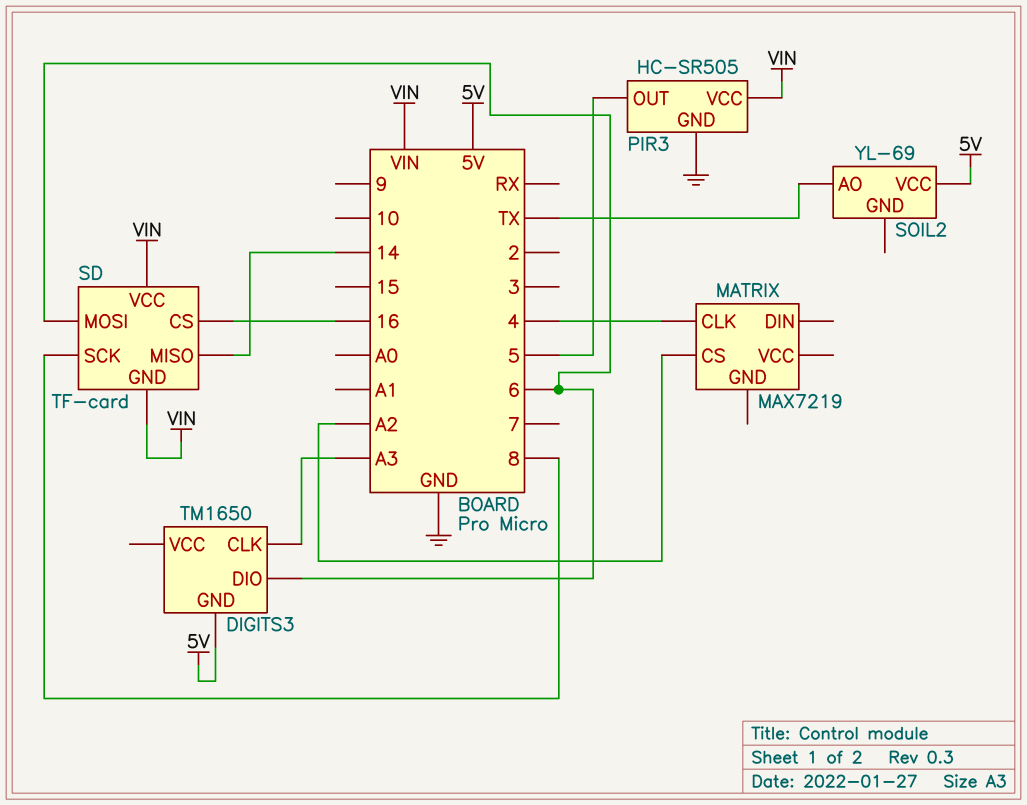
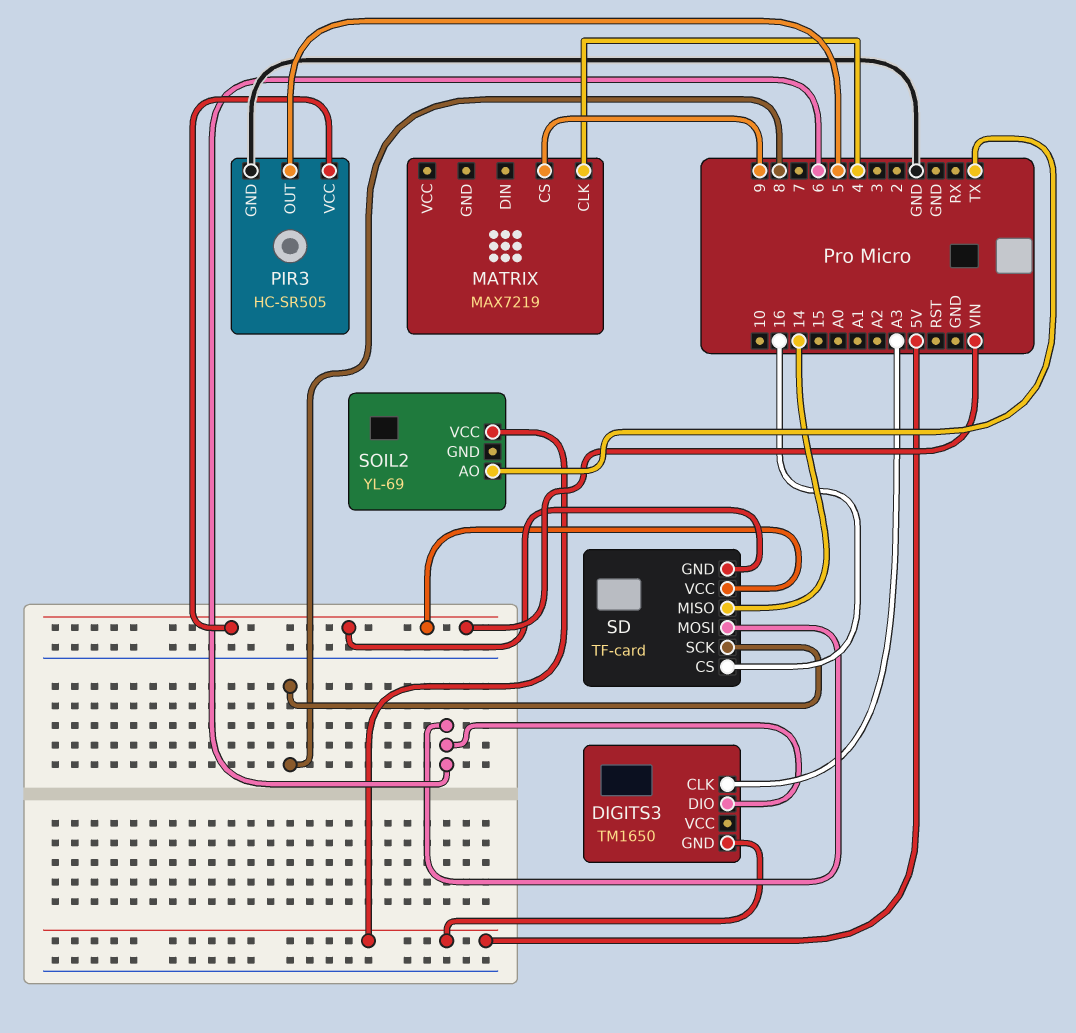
MATRIX pin CS: A2 -> 9

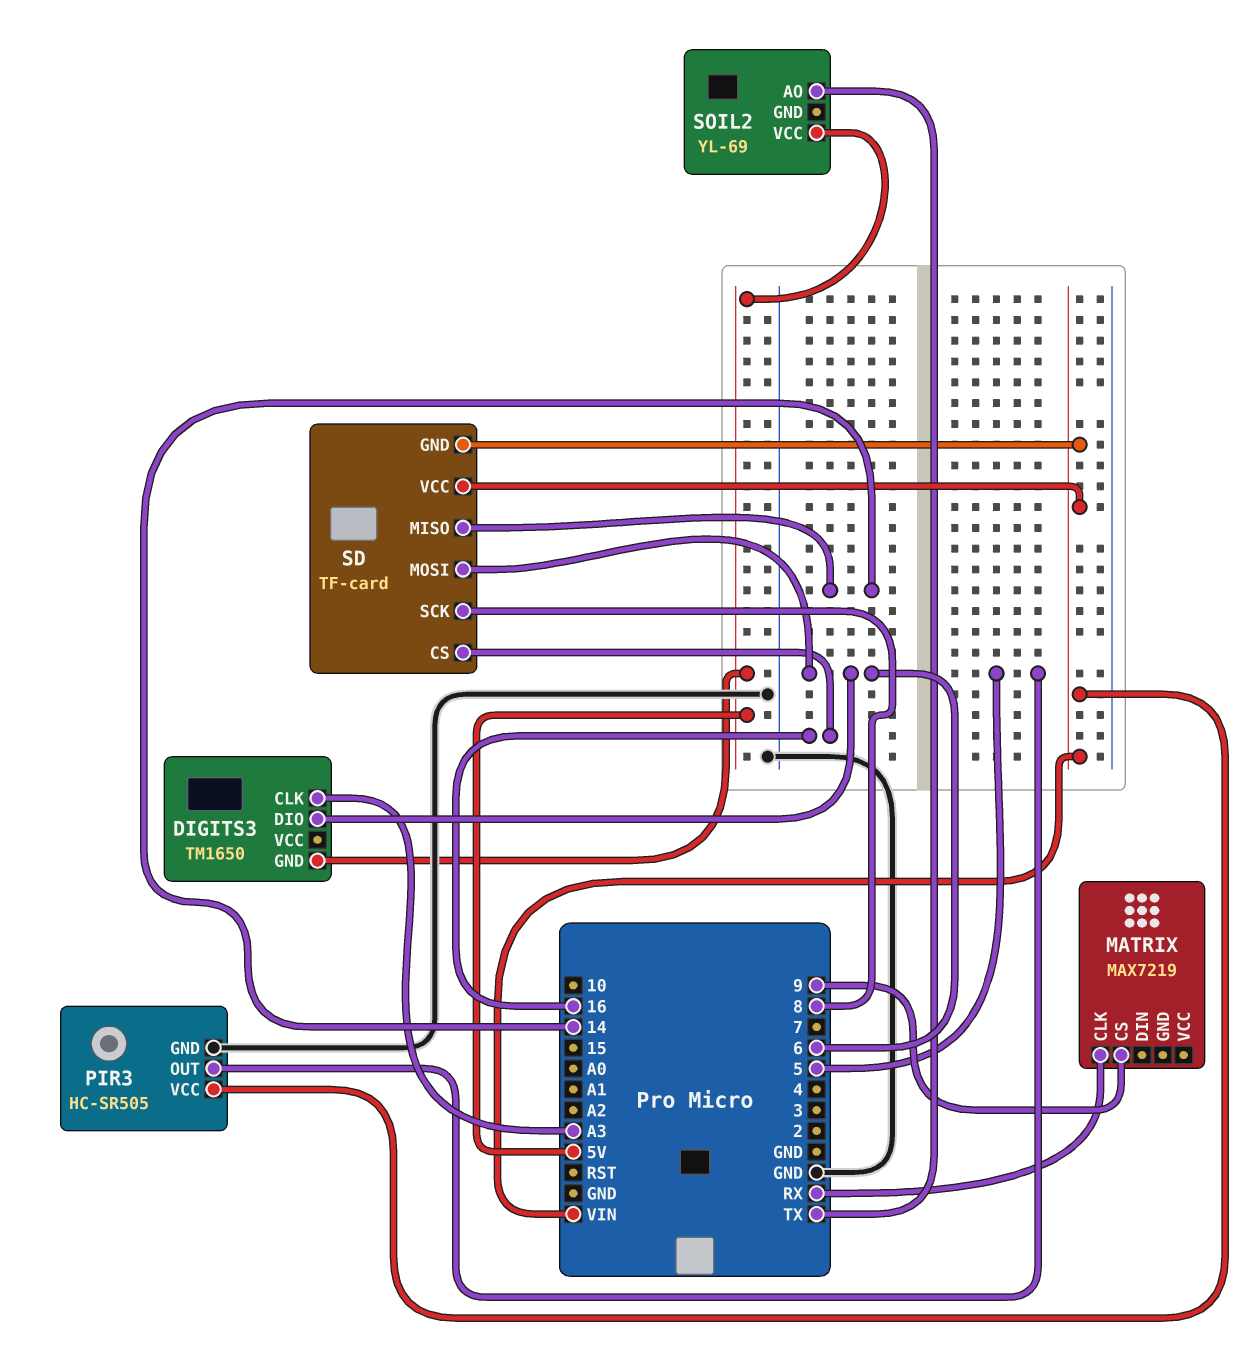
MATRIX pin CLK: 4 -> RX

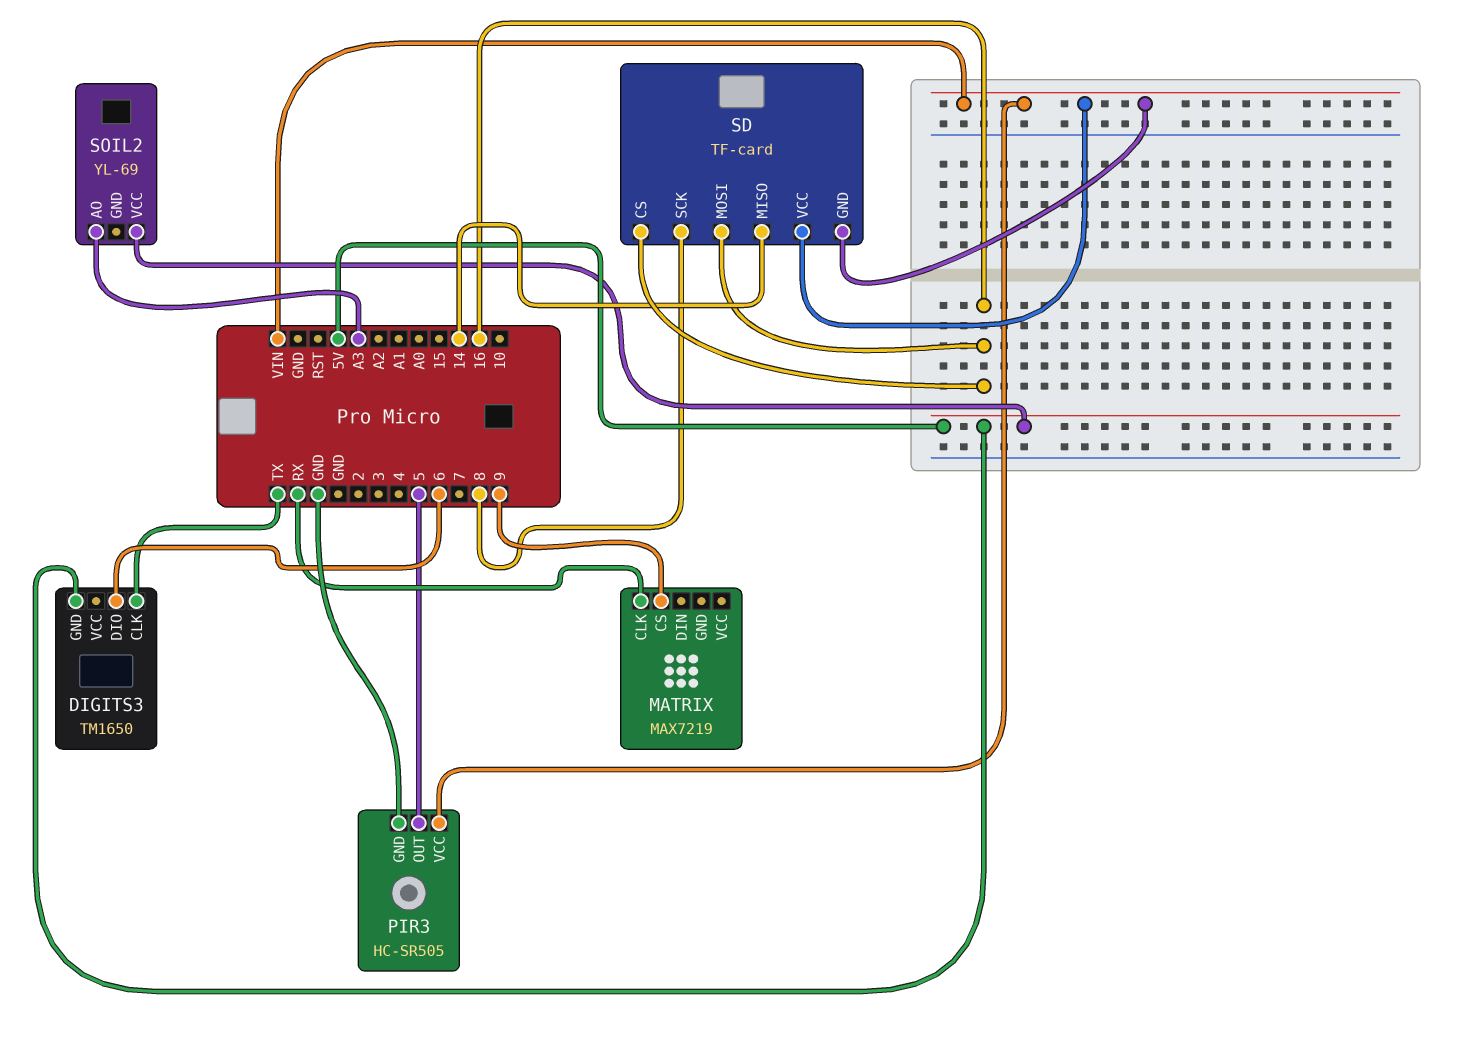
DIGITS3 pin CLK: A3 -> TX
SD pin MOSI: 6 -> 16
SOIL2 pin AO: TX -> A3

